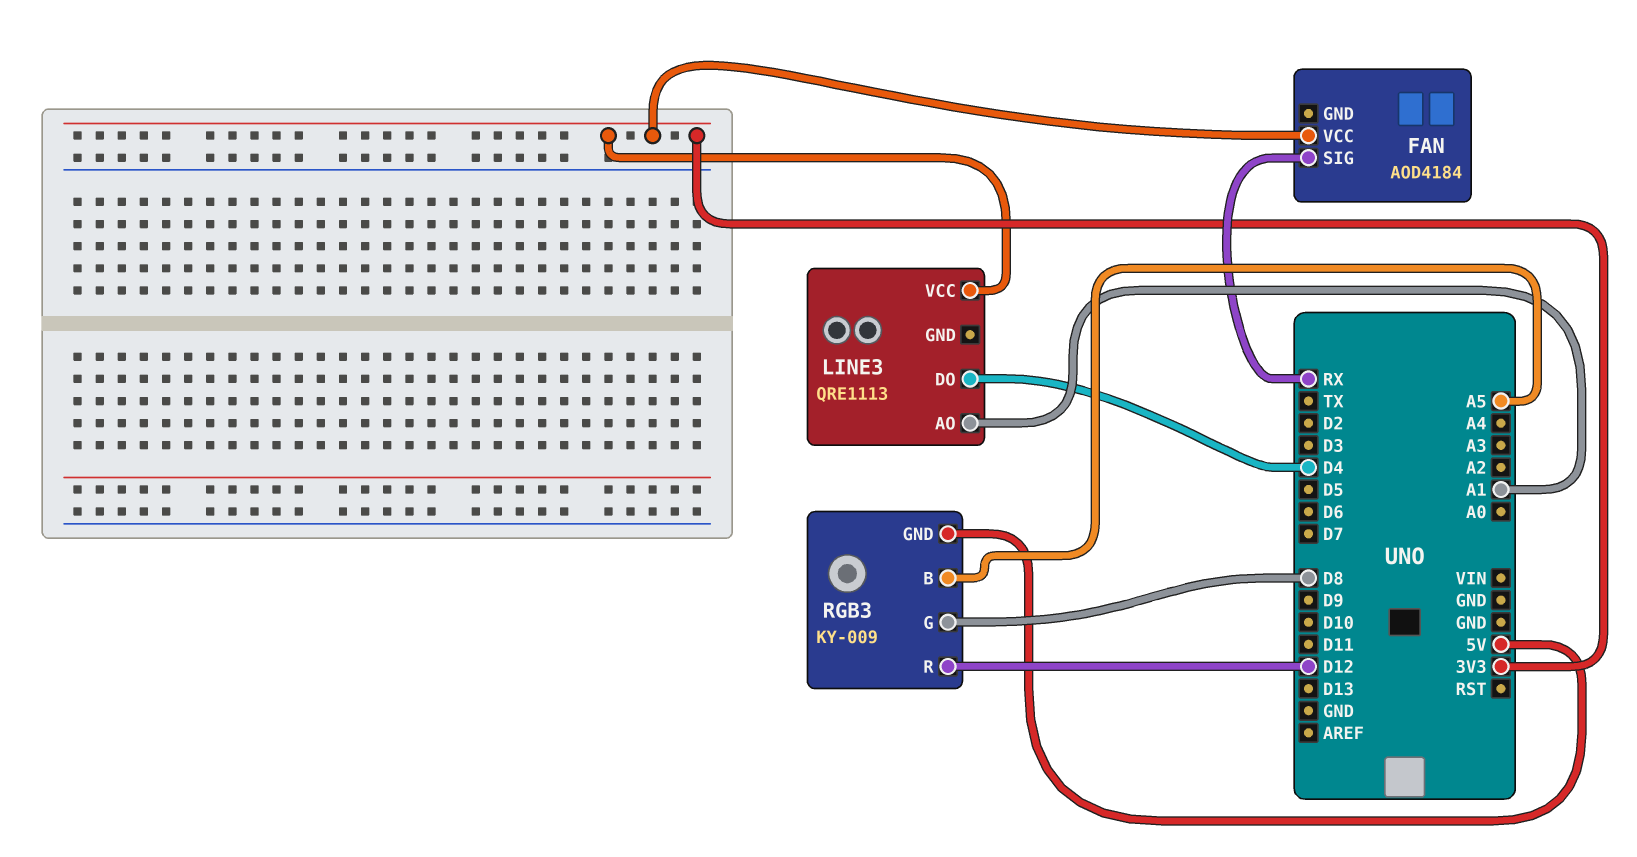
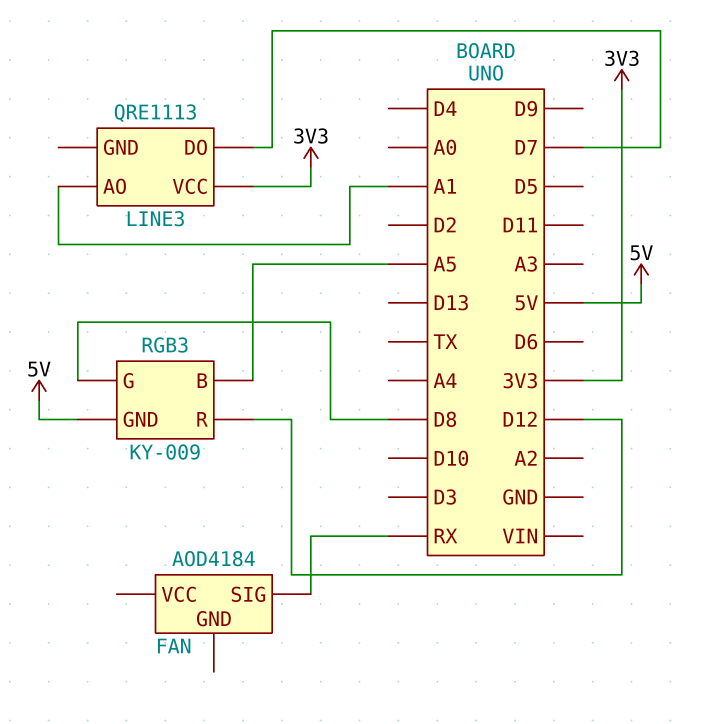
FAN pin VCC: 3V3 -> none
LINE3 pin DO: D4 -> D7

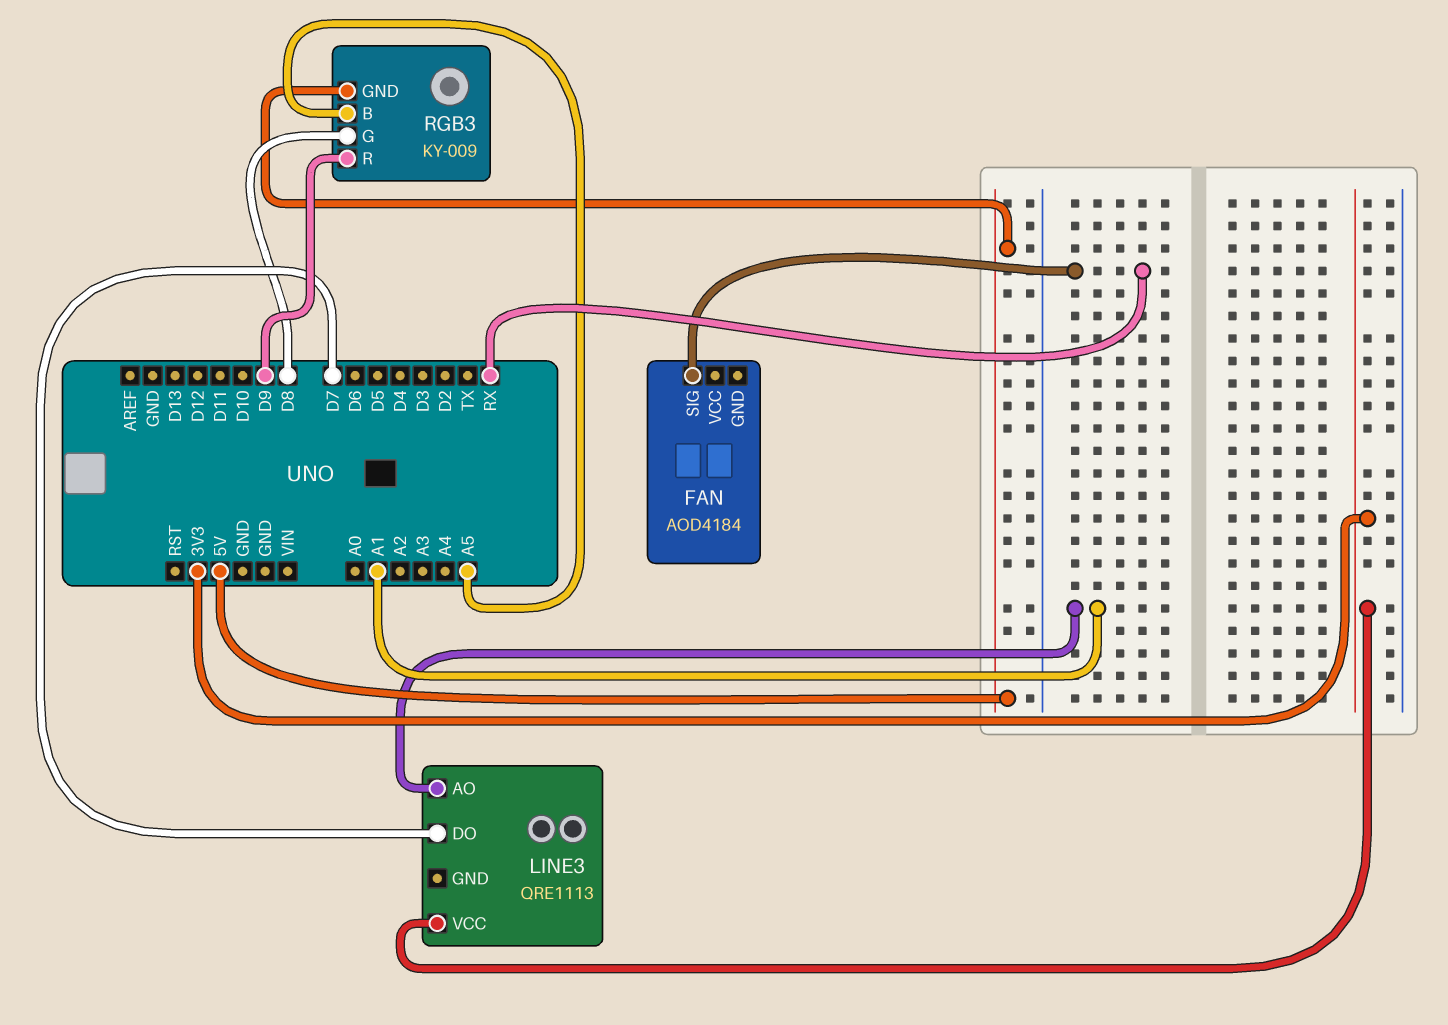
RGB3 pin R: D12 -> D9

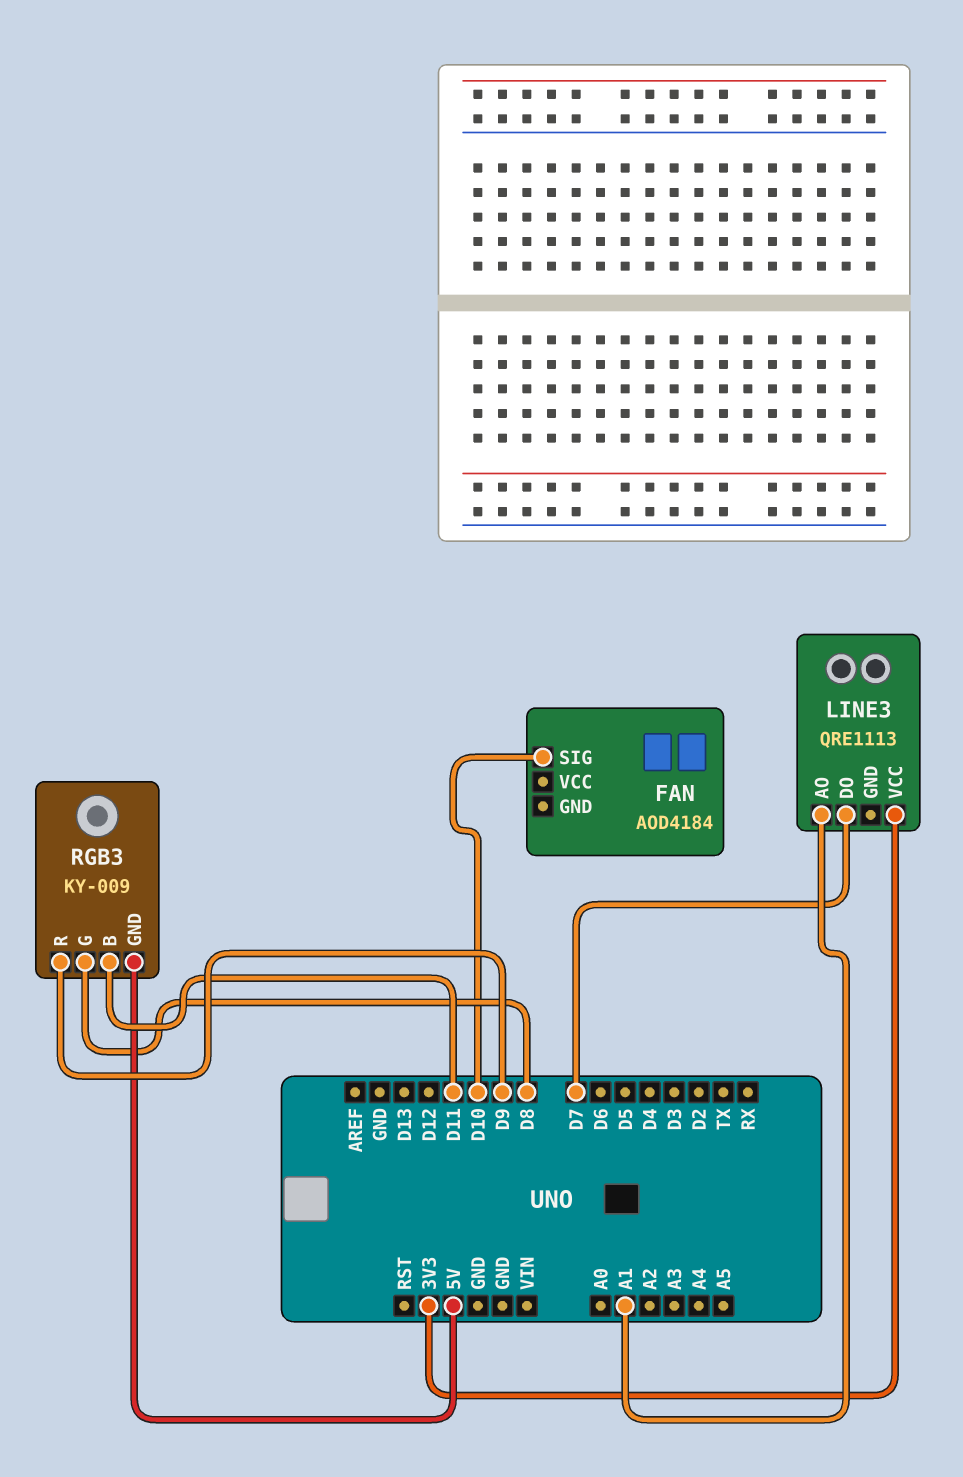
FAN pin SIG: RX -> D10
RGB3 pin B: A5 -> D11

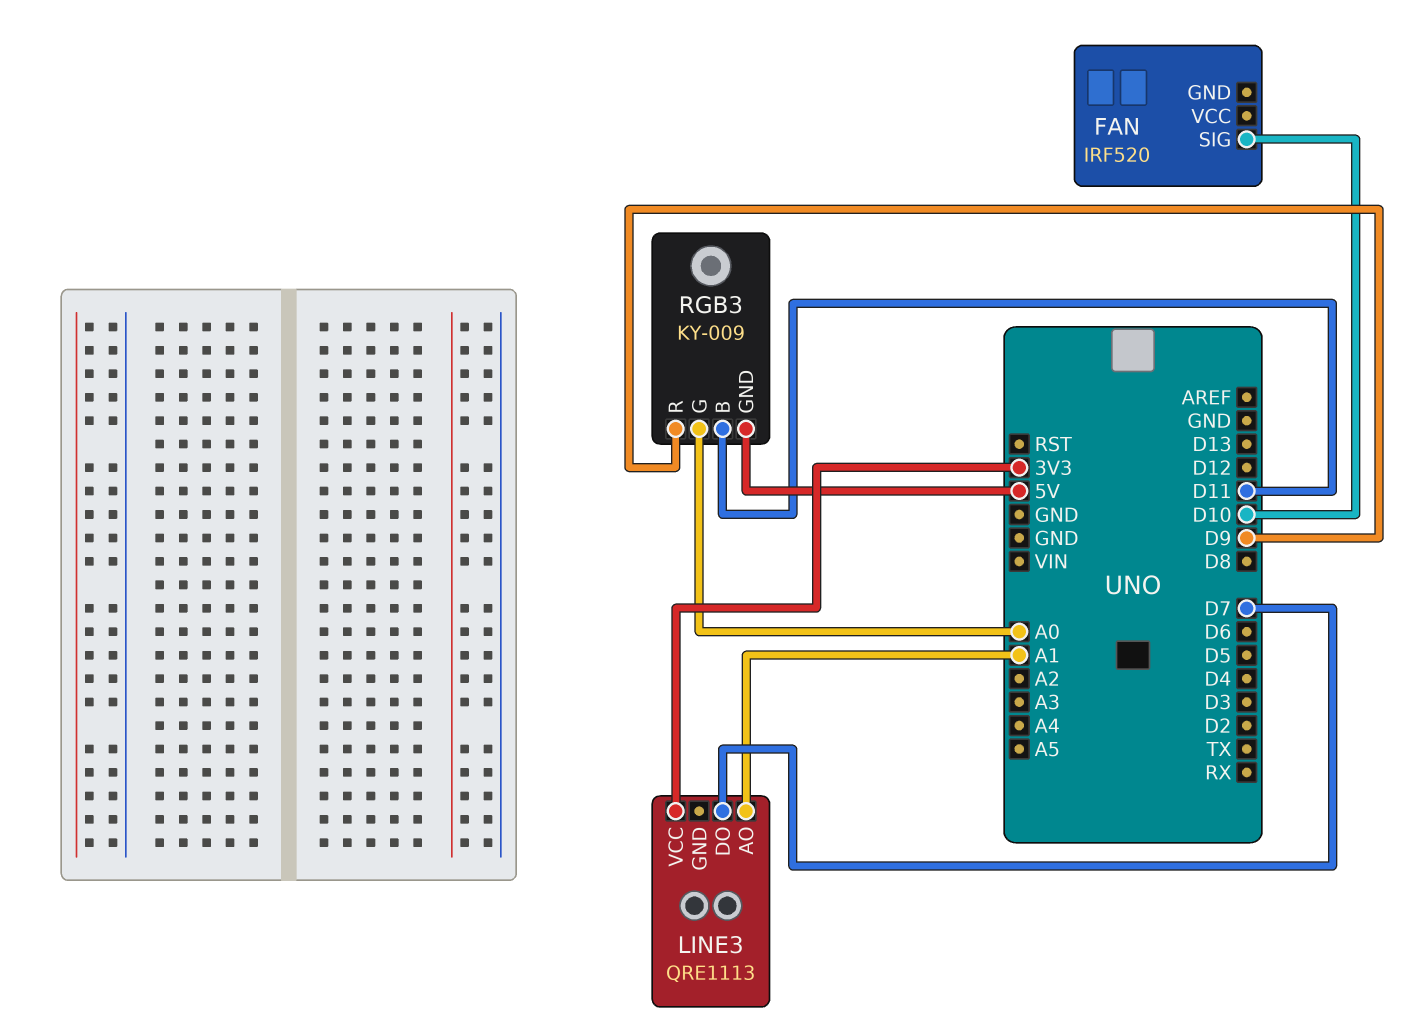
FAN: AOD4184 -> IRF520
RGB3 pin G: D8 -> A0

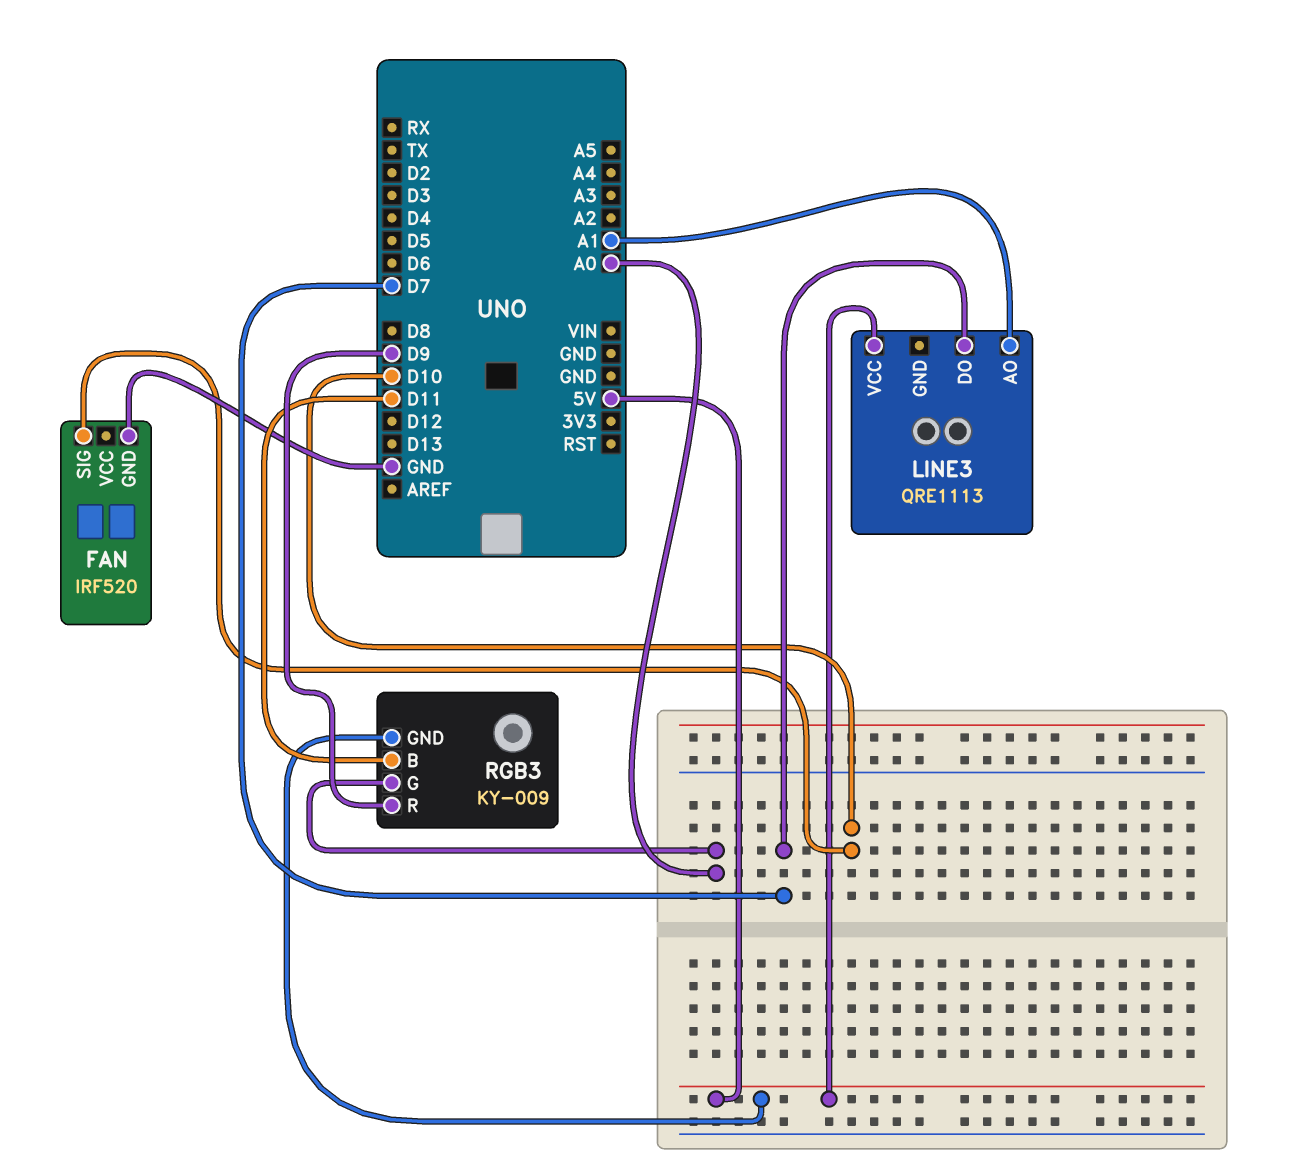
FAN pin GND: none -> GND
LINE3 pin VCC: 3V3 -> 5V

